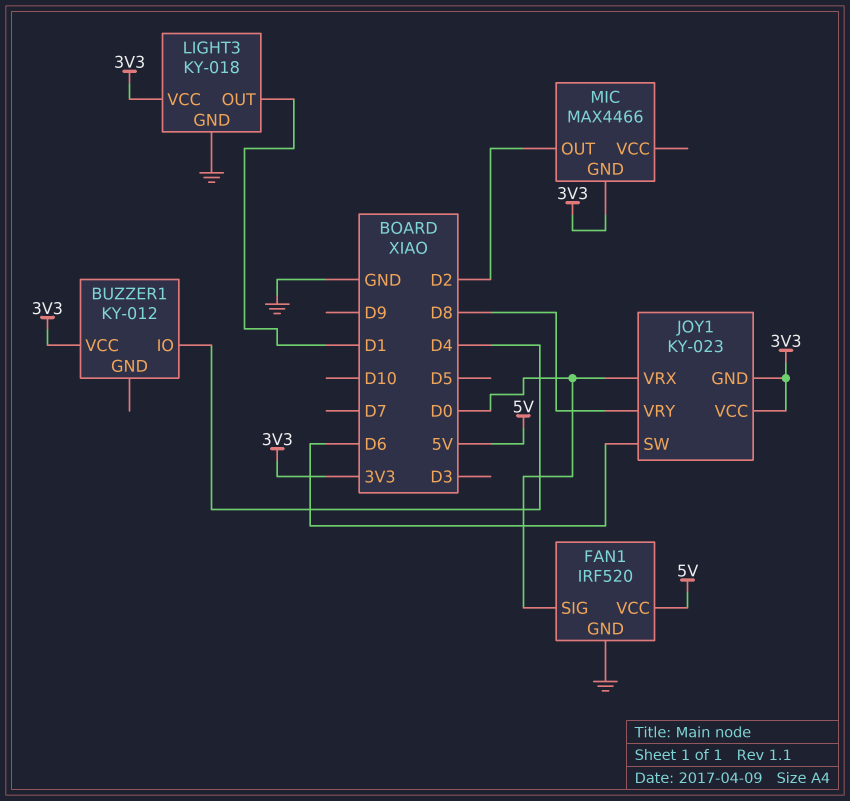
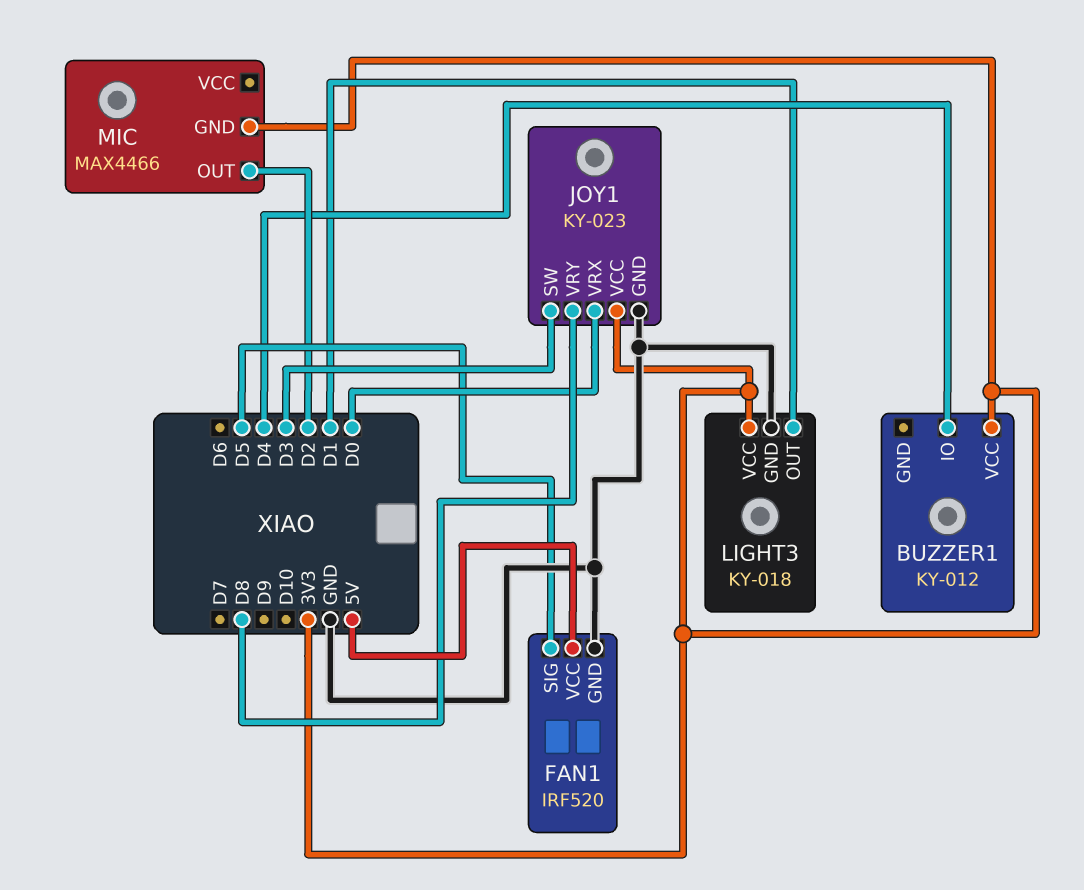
FAN1 pin SIG: D0 -> D5
JOY1 pin GND: 3V3 -> GND
JOY1 pin SW: D6 -> D3

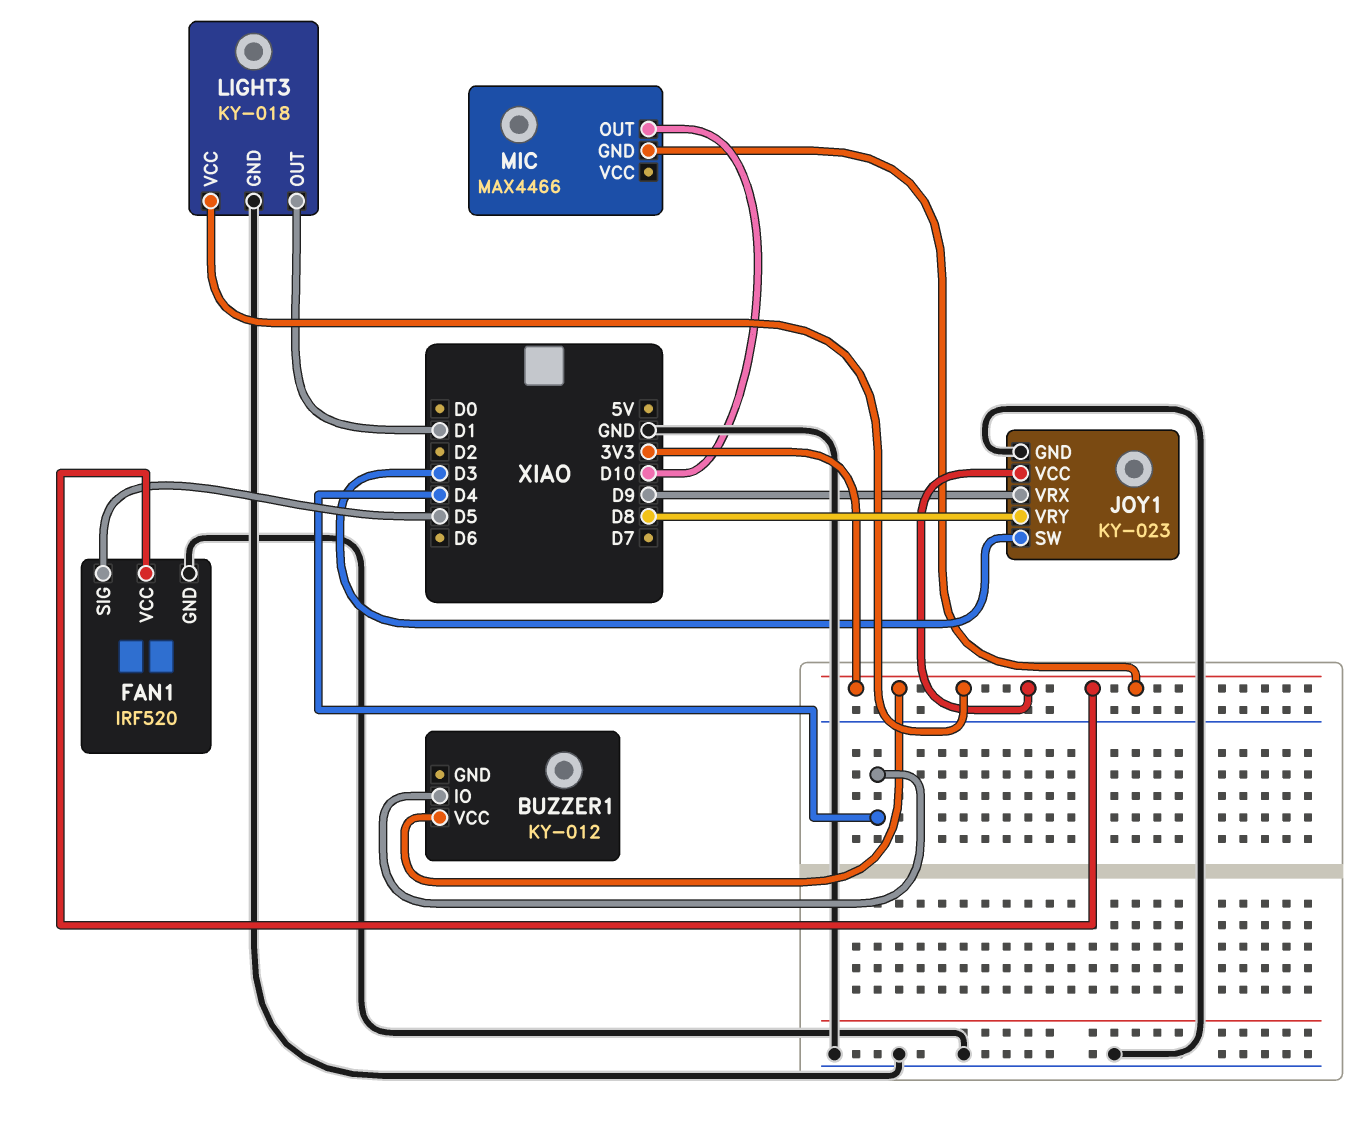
FAN1 pin VCC: 5V -> 3V3
JOY1 pin VRX: D0 -> D9
MIC pin OUT: D2 -> D10

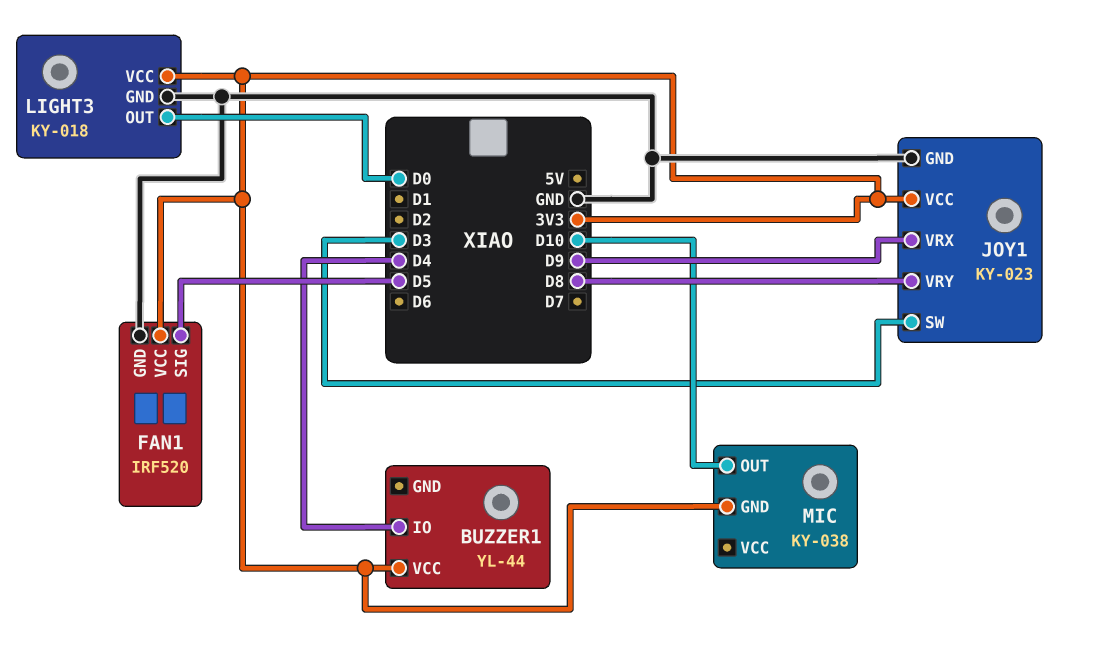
BUZZER1: KY-012 -> YL-44
LIGHT3 pin OUT: D1 -> D0
MIC: MAX4466 -> KY-038

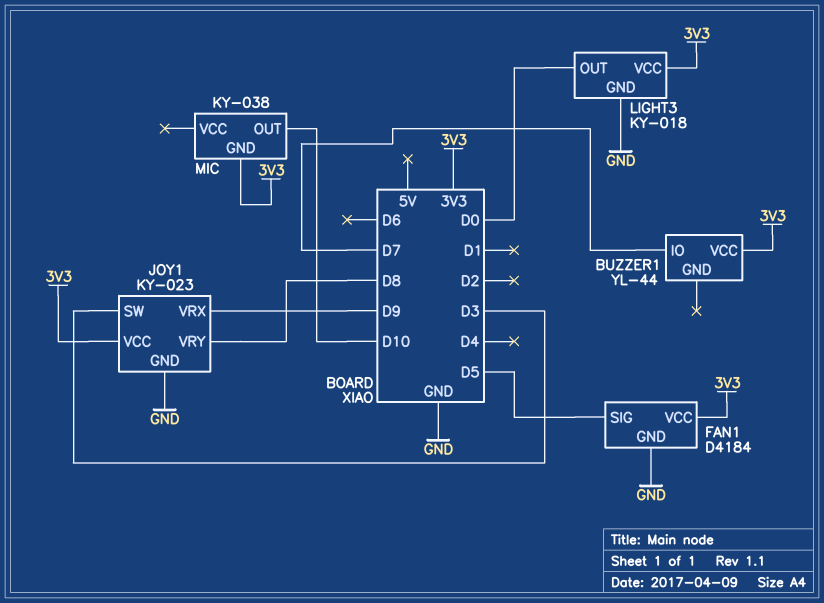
BUZZER1 pin IO: D4 -> D7
FAN1: IRF520 -> D4184

